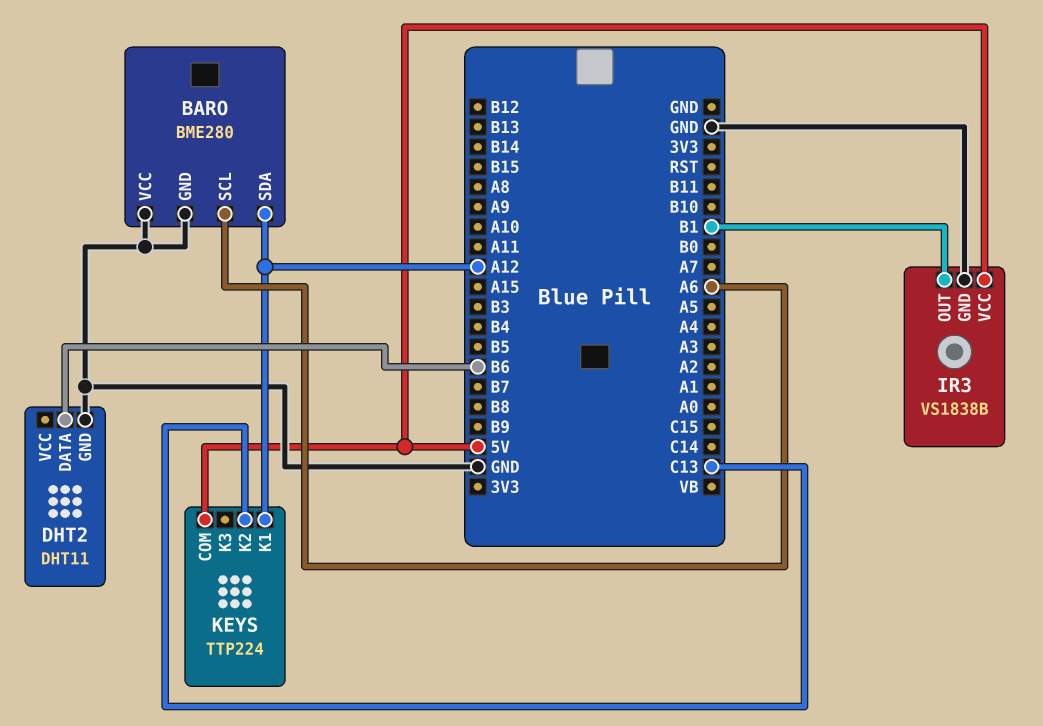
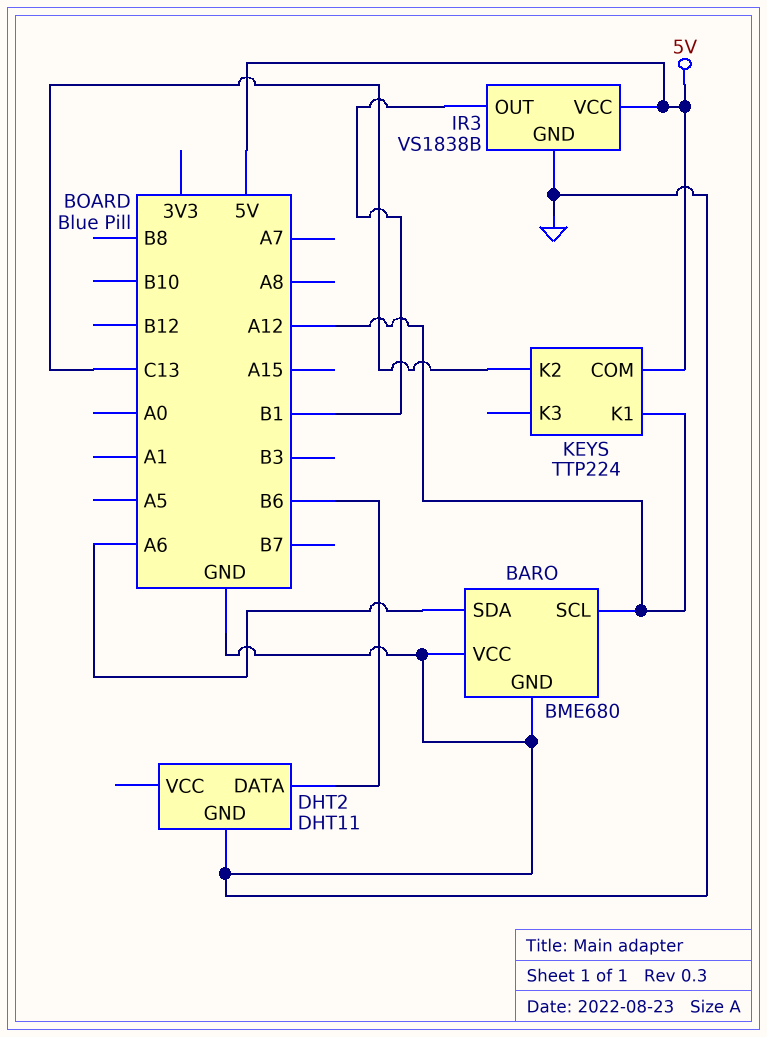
BARO: BME280 -> BME680
BARO pin SCL: A6 -> A12
BARO pin SDA: A12 -> A6

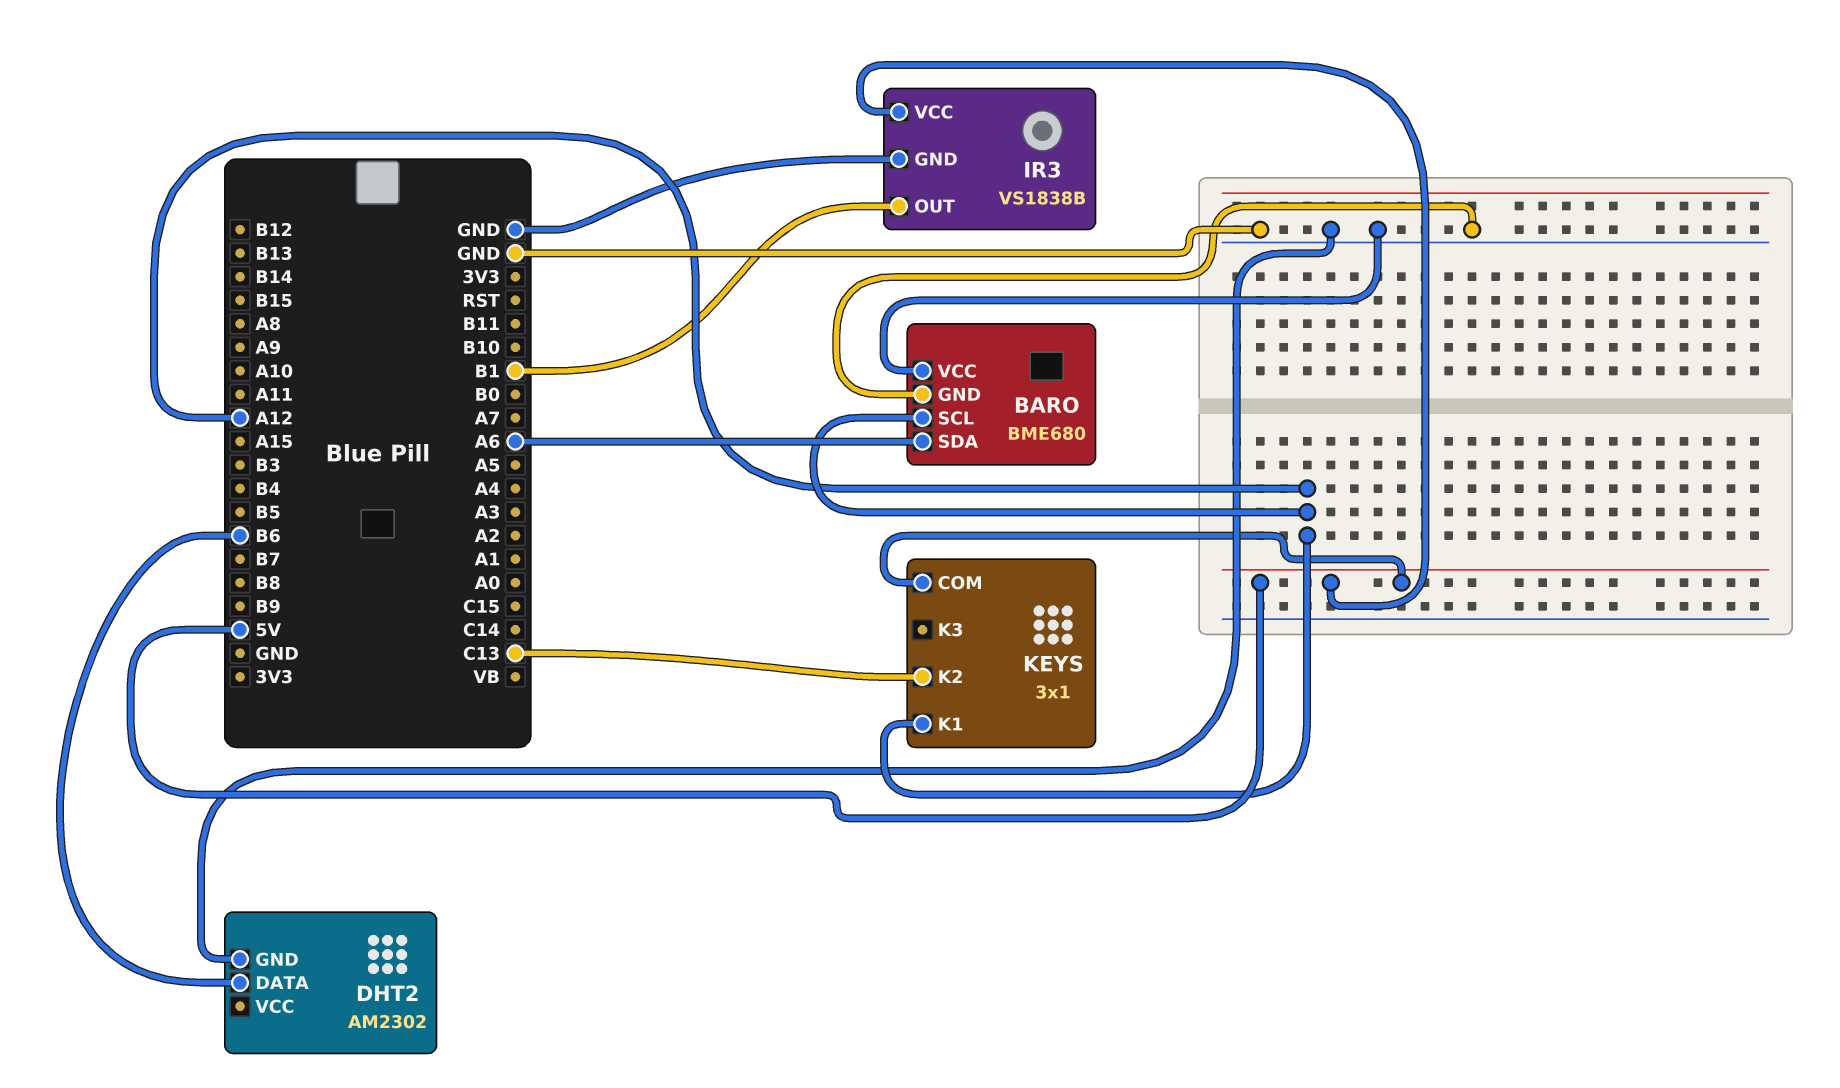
DHT2: DHT11 -> AM2302
KEYS: TTP224 -> 3x1

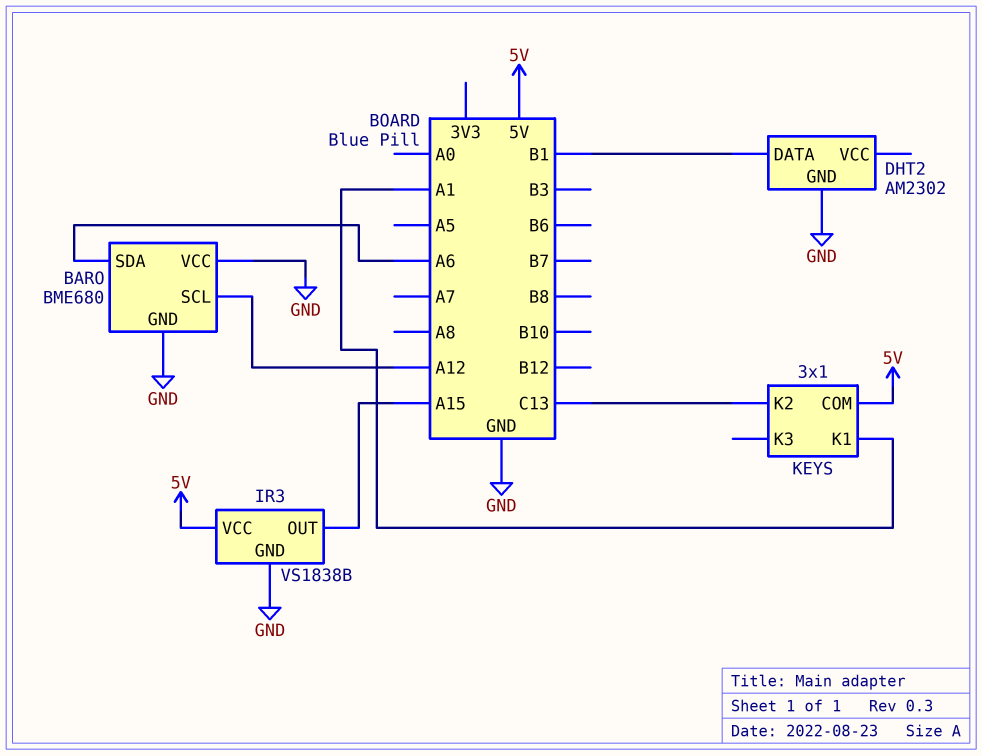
DHT2 pin DATA: B6 -> B1
IR3 pin OUT: B1 -> A15
KEYS pin K1: A12 -> A1

